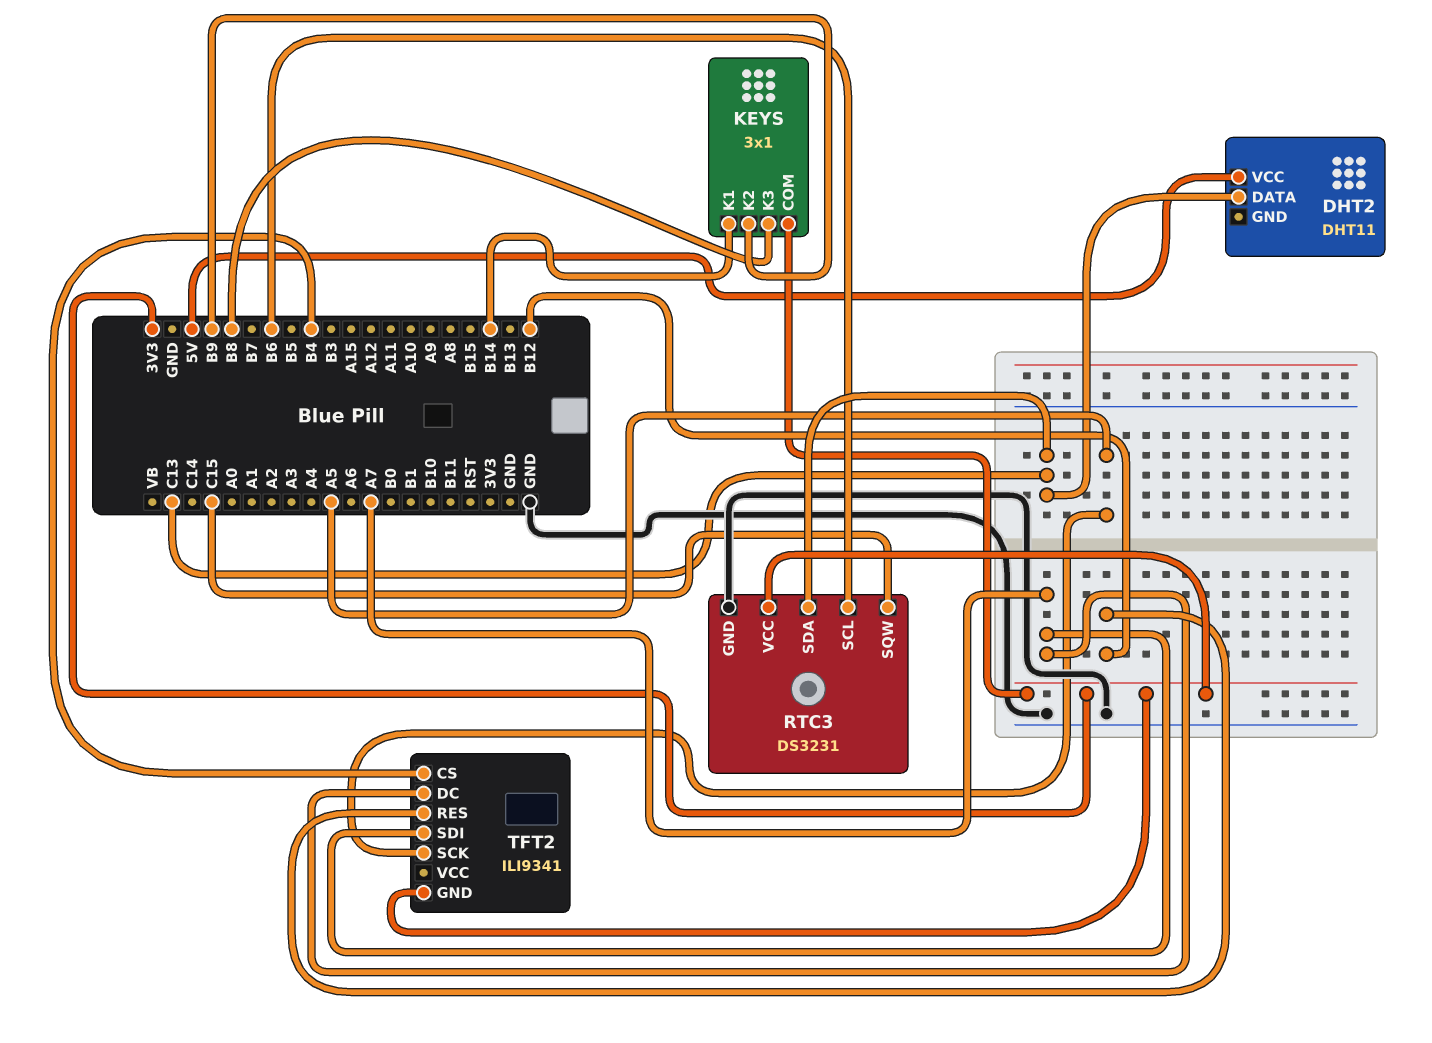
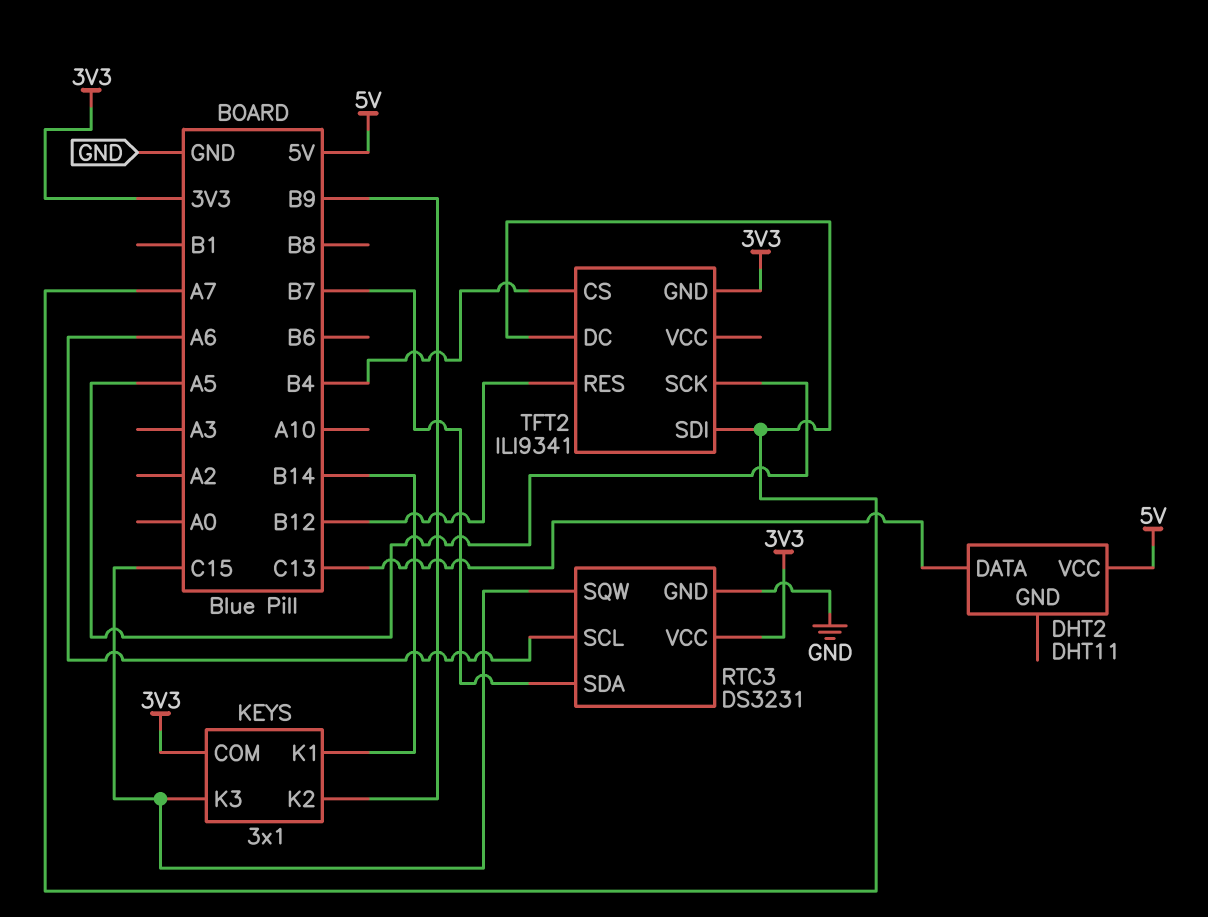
KEYS pin K3: B8 -> C15
RTC3 pin SCL: B6 -> A6
RTC3 pin SDA: C13 -> B7

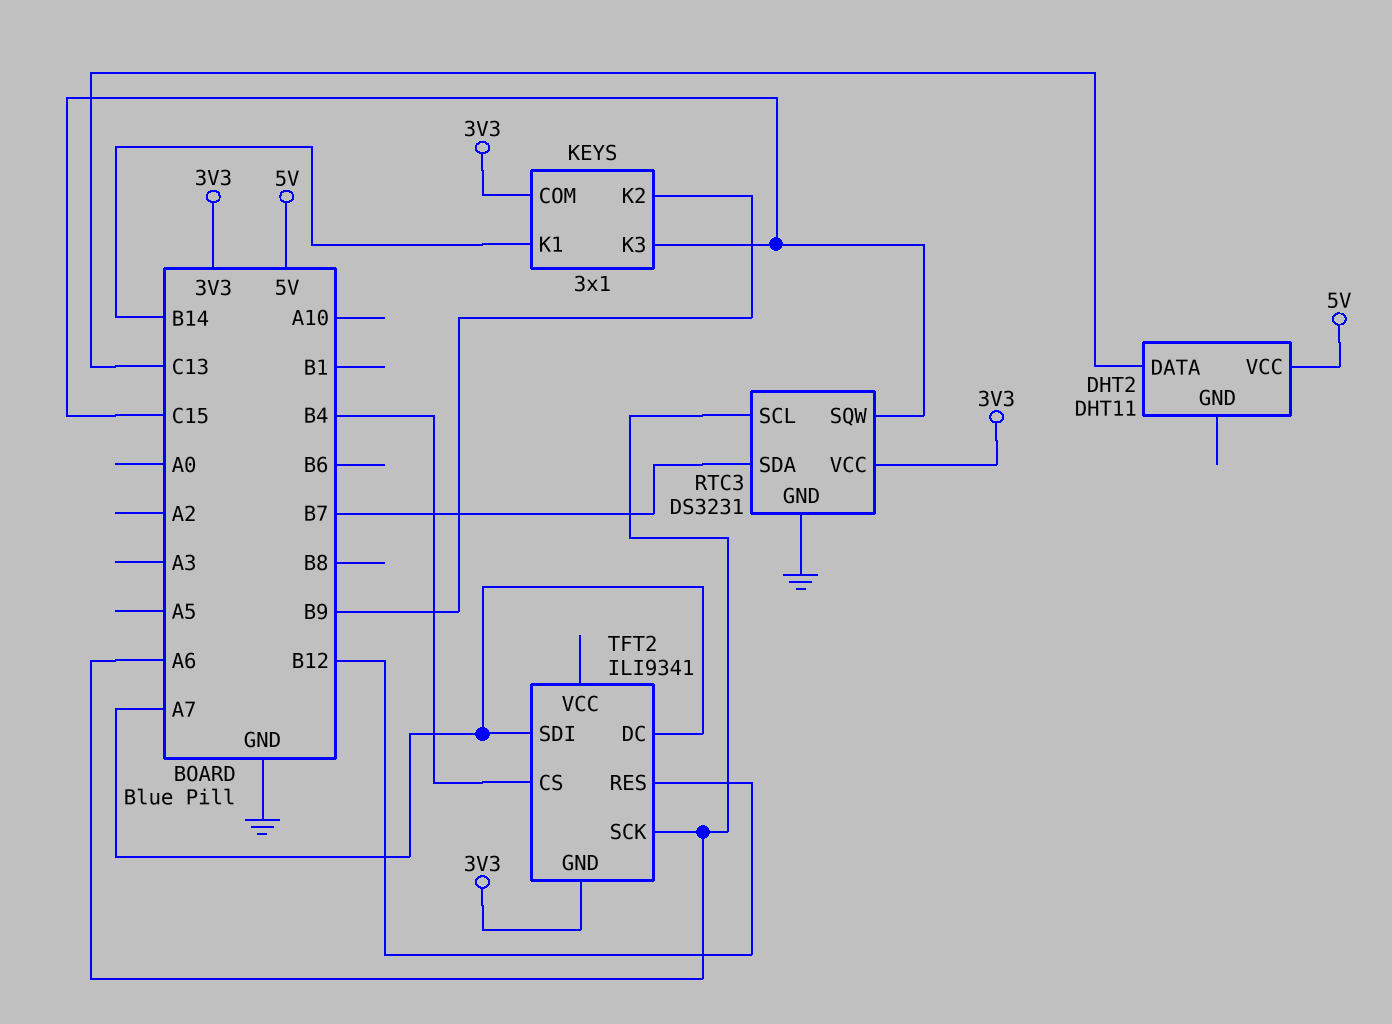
TFT2 pin SCK: A5 -> A6

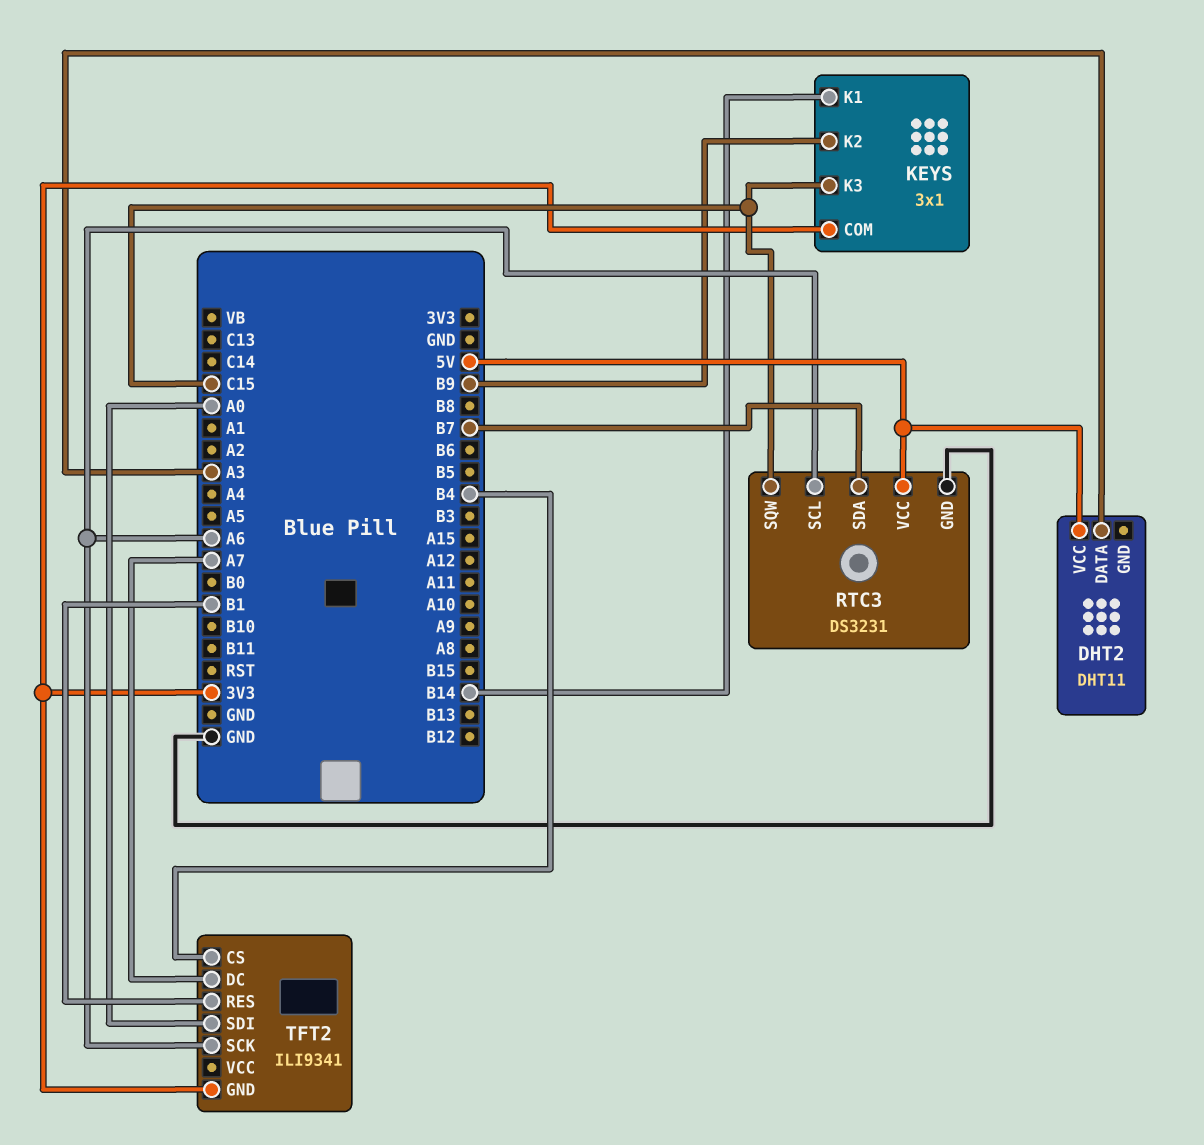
DHT2 pin DATA: C13 -> A3
RTC3 pin VCC: 3V3 -> 5V
TFT2 pin RES: B12 -> B1
TFT2 pin SDI: A7 -> A0

